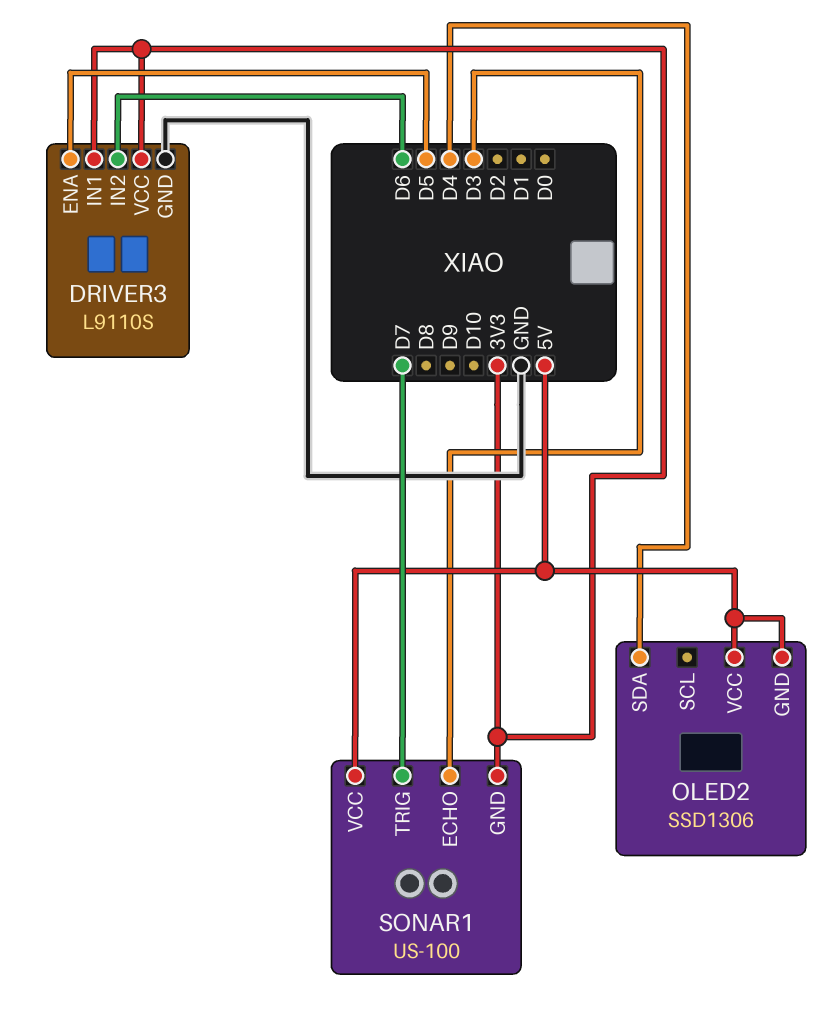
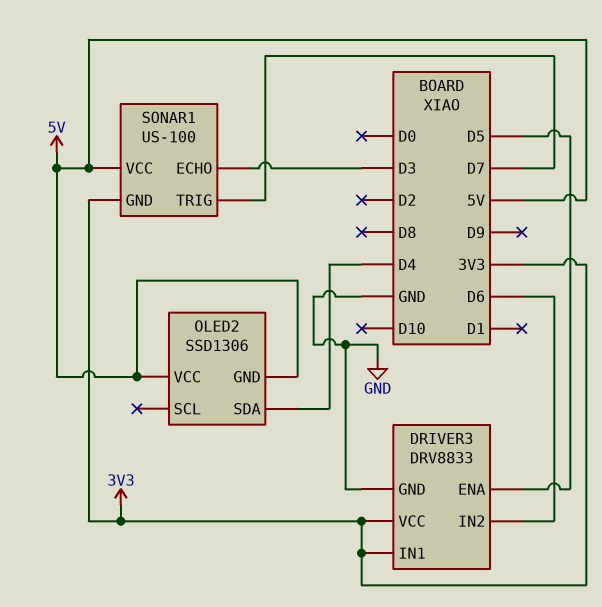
DRIVER3: L9110S -> DRV8833

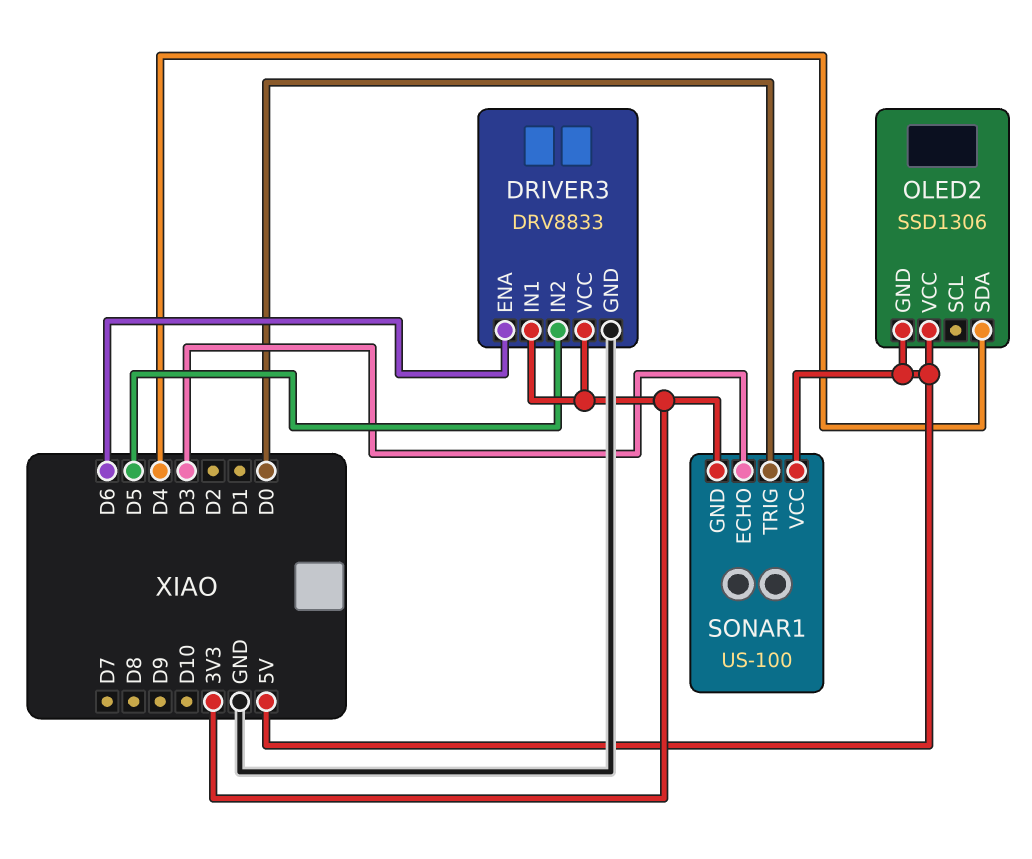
DRIVER3 pin ENA: D5 -> D6
DRIVER3 pin IN2: D6 -> D5
SONAR1 pin TRIG: D7 -> D0

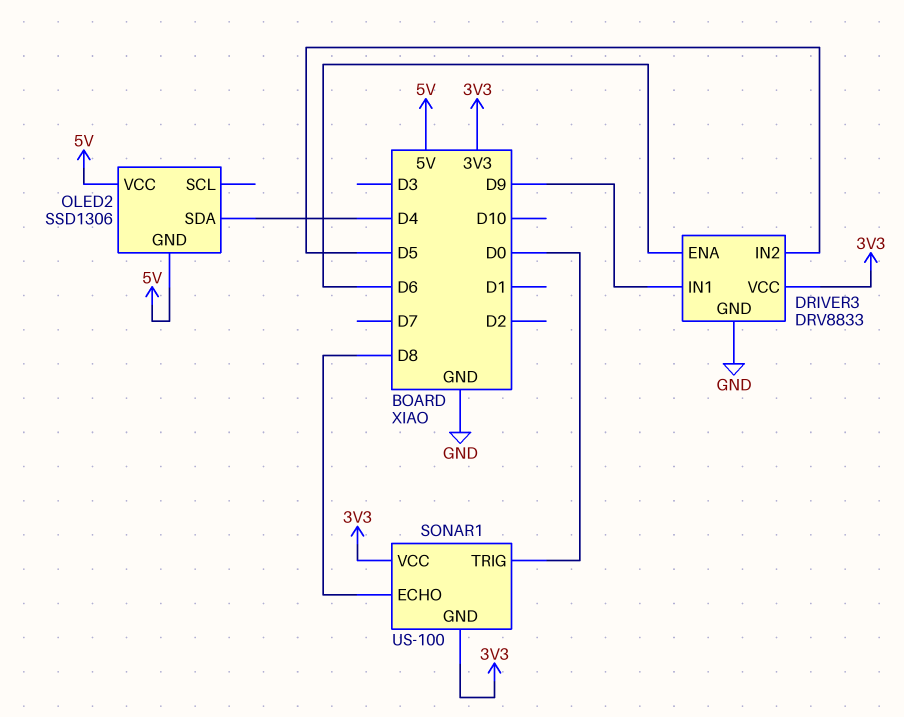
DRIVER3 pin IN1: 3V3 -> D9
SONAR1 pin ECHO: D3 -> D8
SONAR1 pin VCC: 5V -> 3V3

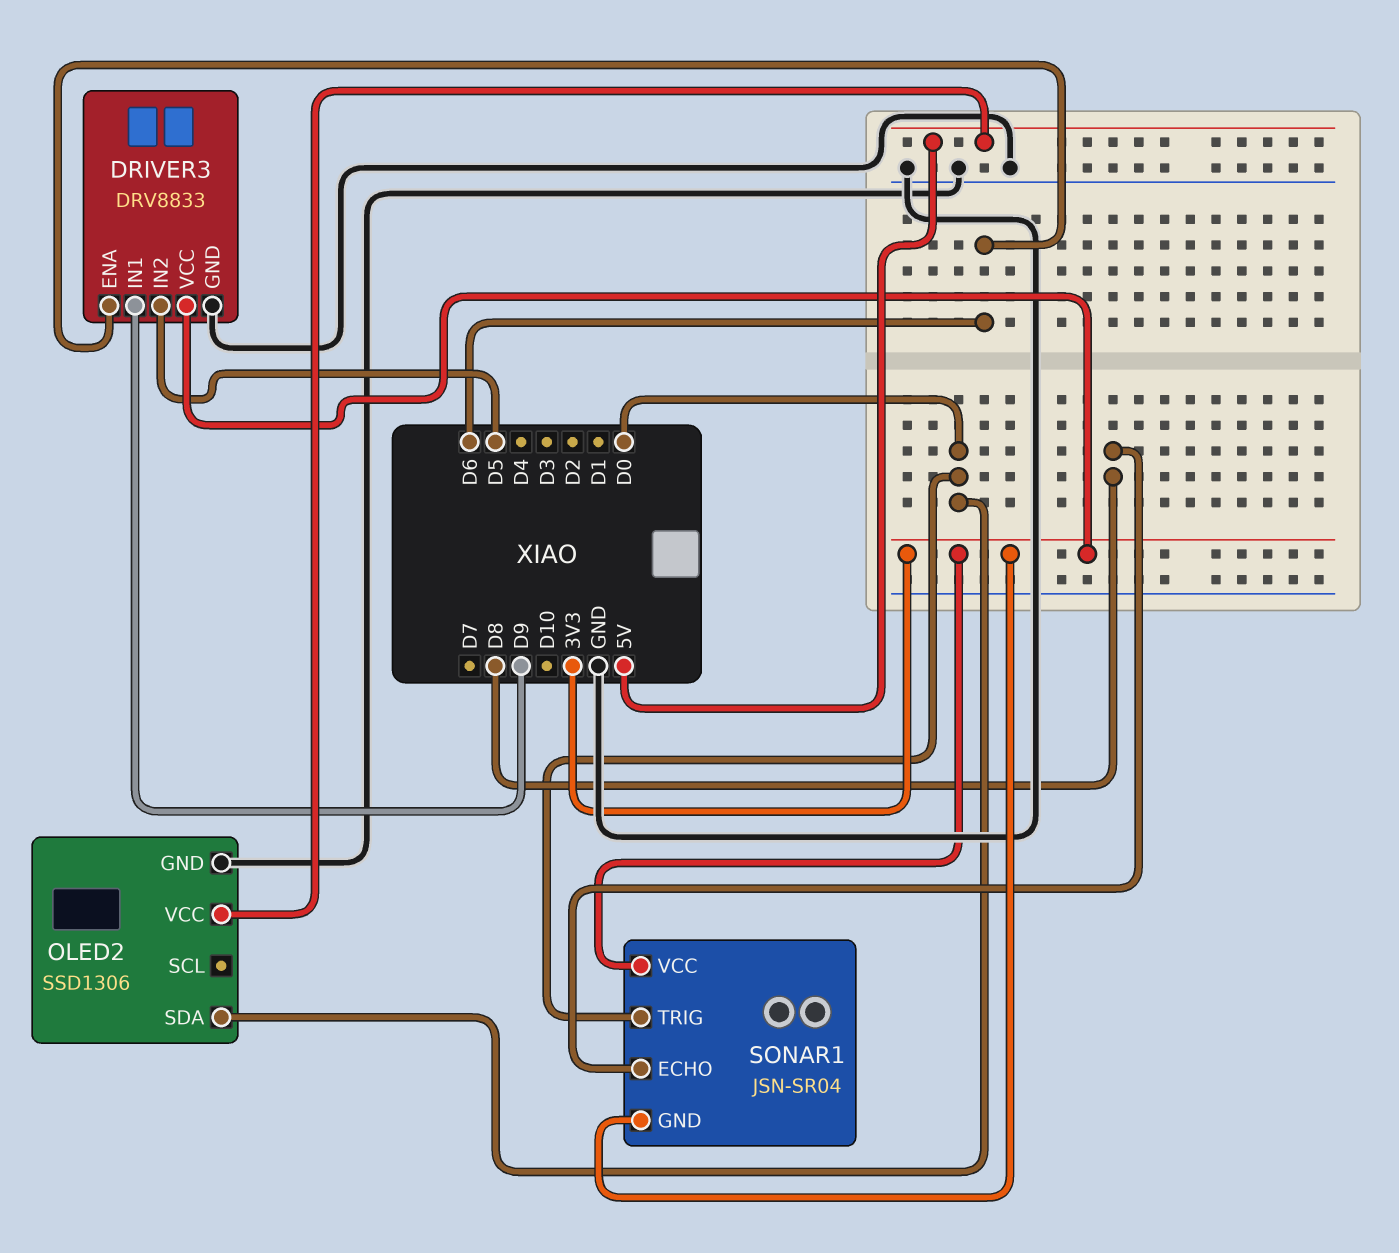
OLED2 pin GND: 5V -> GND
OLED2 pin SDA: D4 -> D0
SONAR1: US-100 -> JSN-SR04

